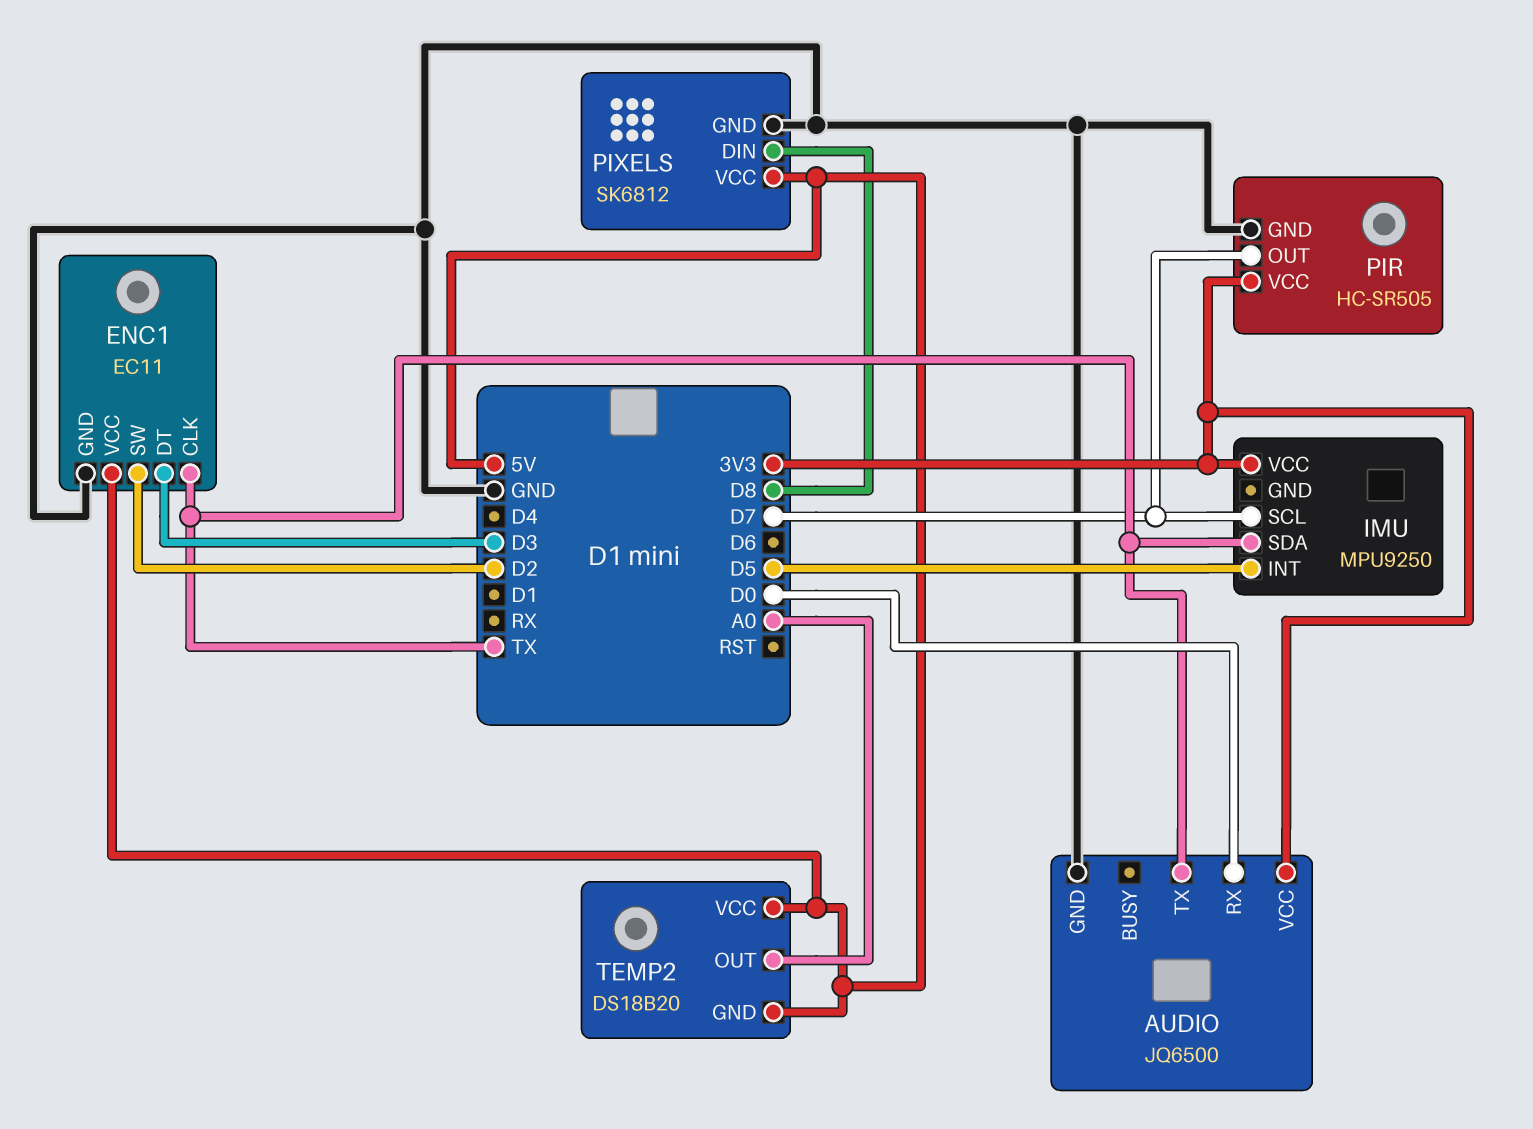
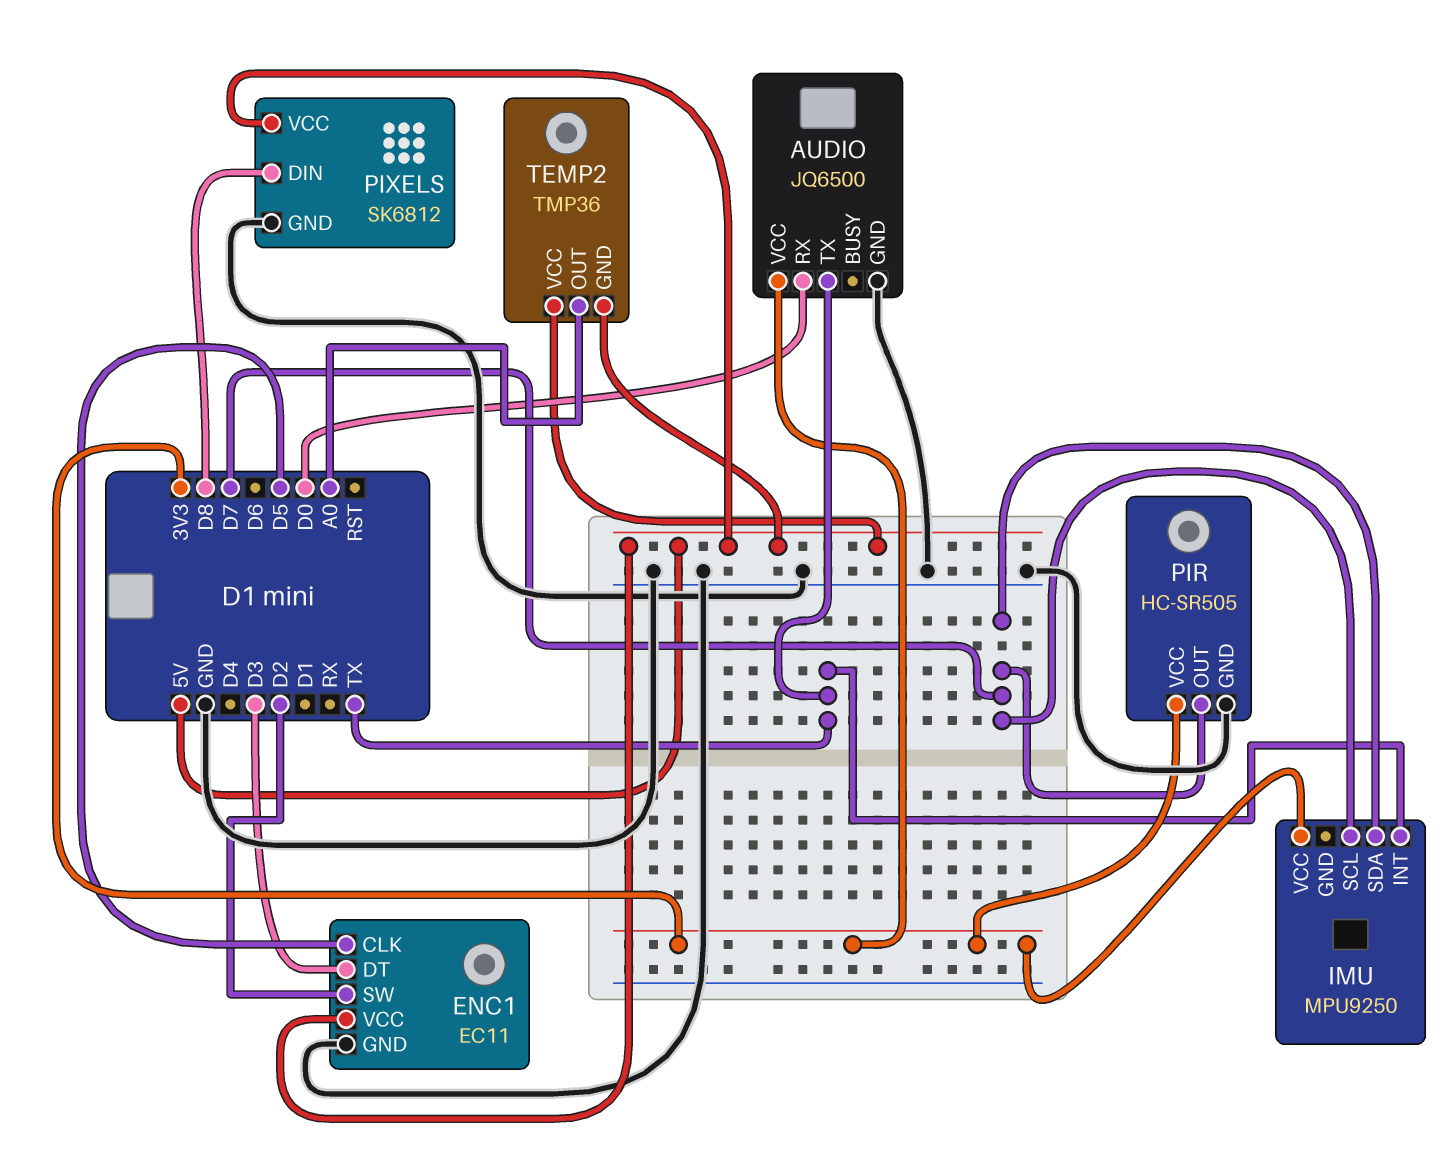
ENC1 pin CLK: TX -> D5
IMU pin INT: D5 -> TX
IMU pin SDA: TX -> D7
TEMP2: DS18B20 -> TMP36

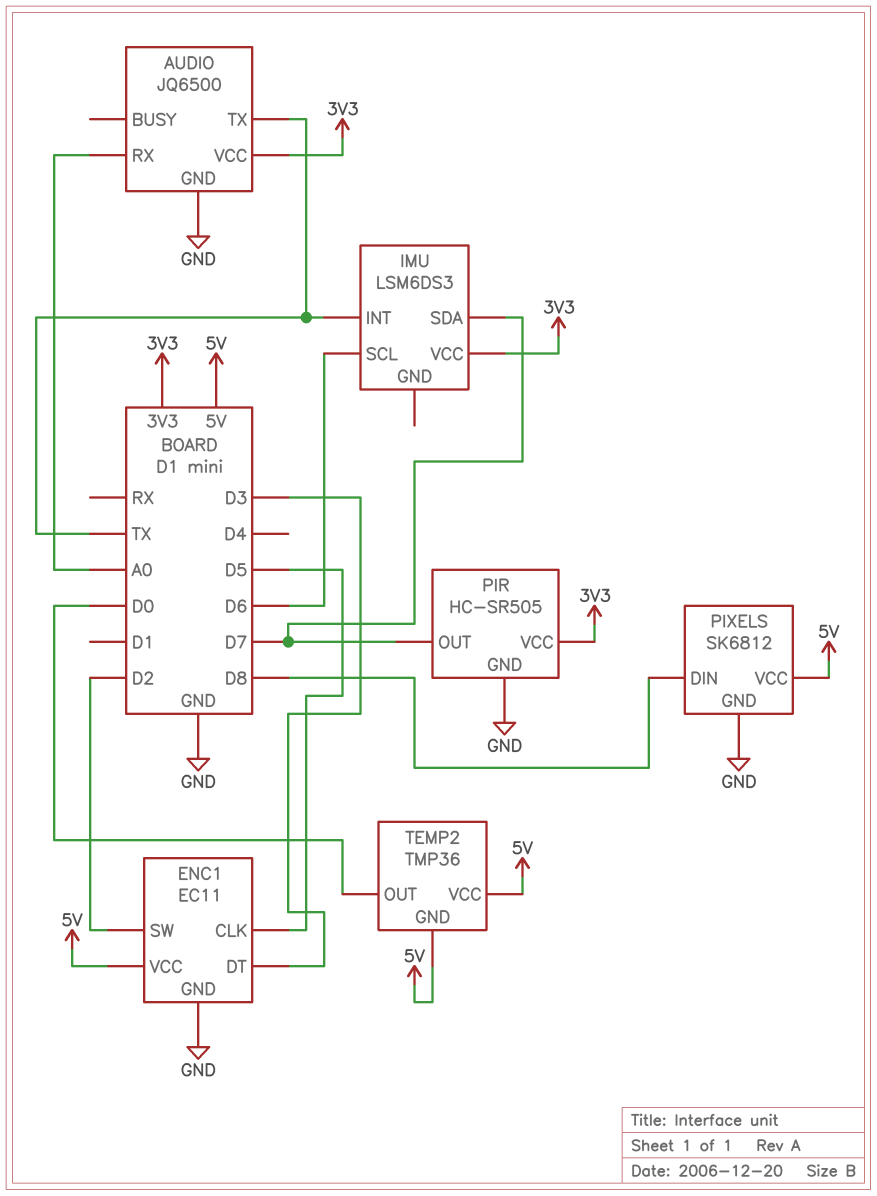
AUDIO pin RX: D0 -> A0
IMU: MPU9250 -> LSM6DS3
IMU pin SCL: D7 -> D6
TEMP2 pin OUT: A0 -> D0

